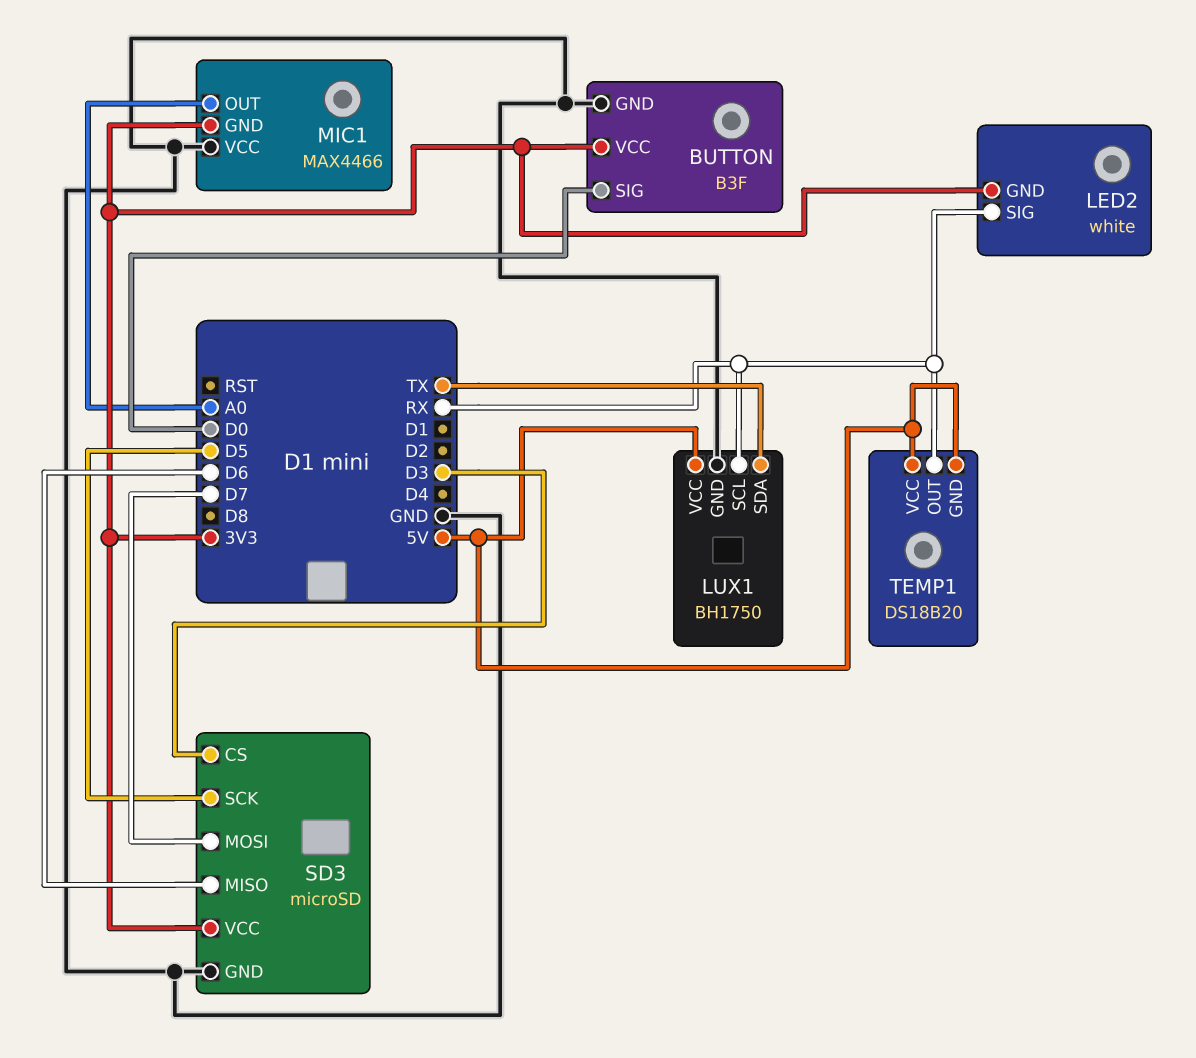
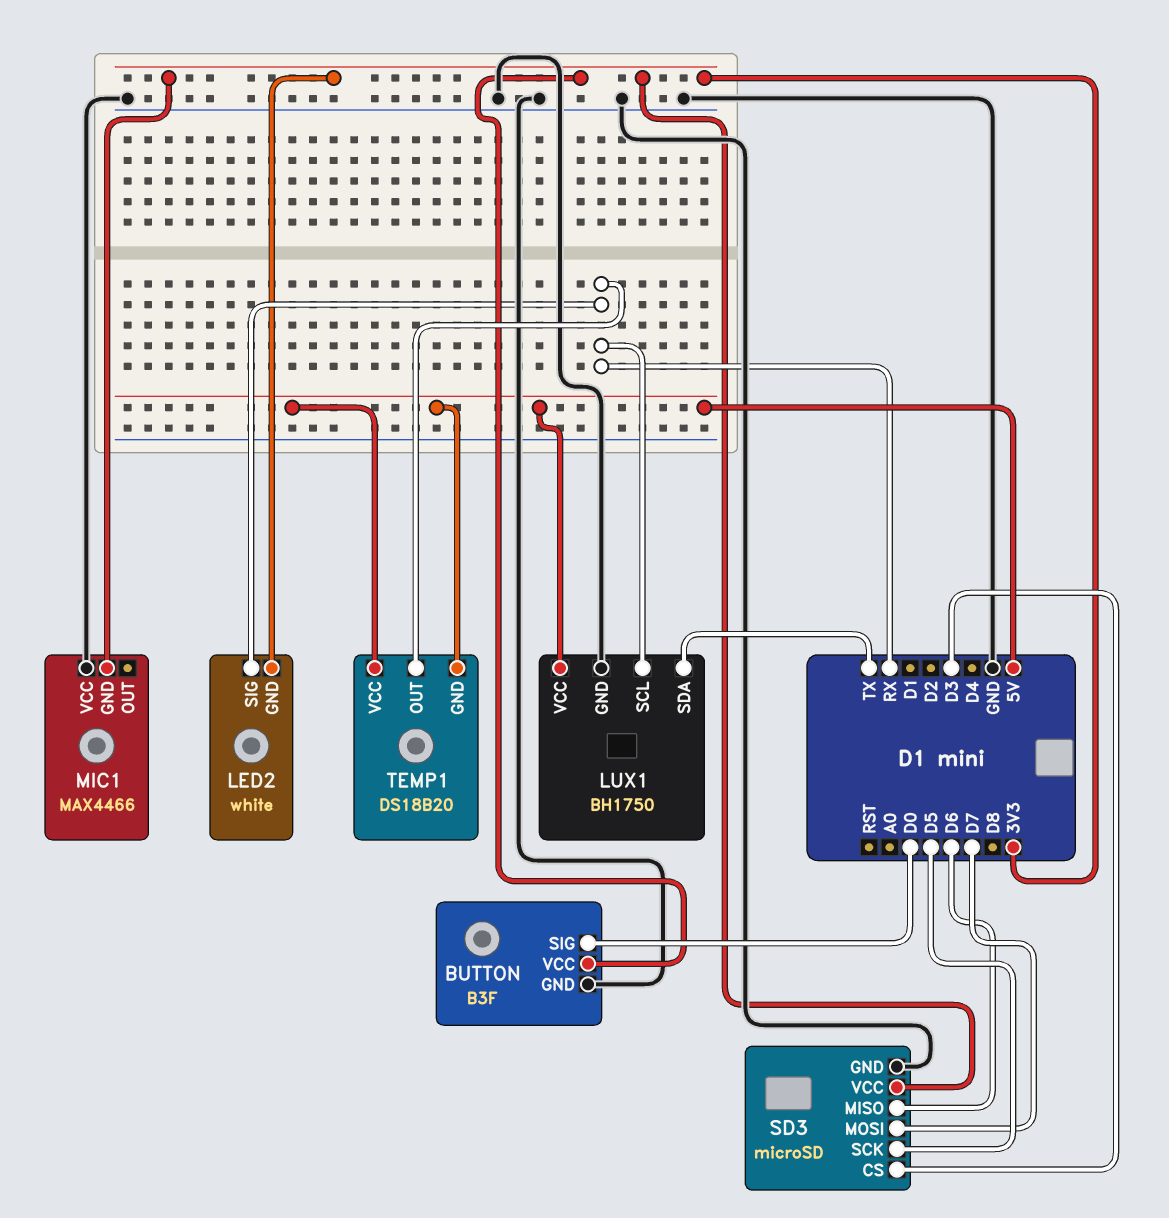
MIC1 pin OUT: A0 -> none

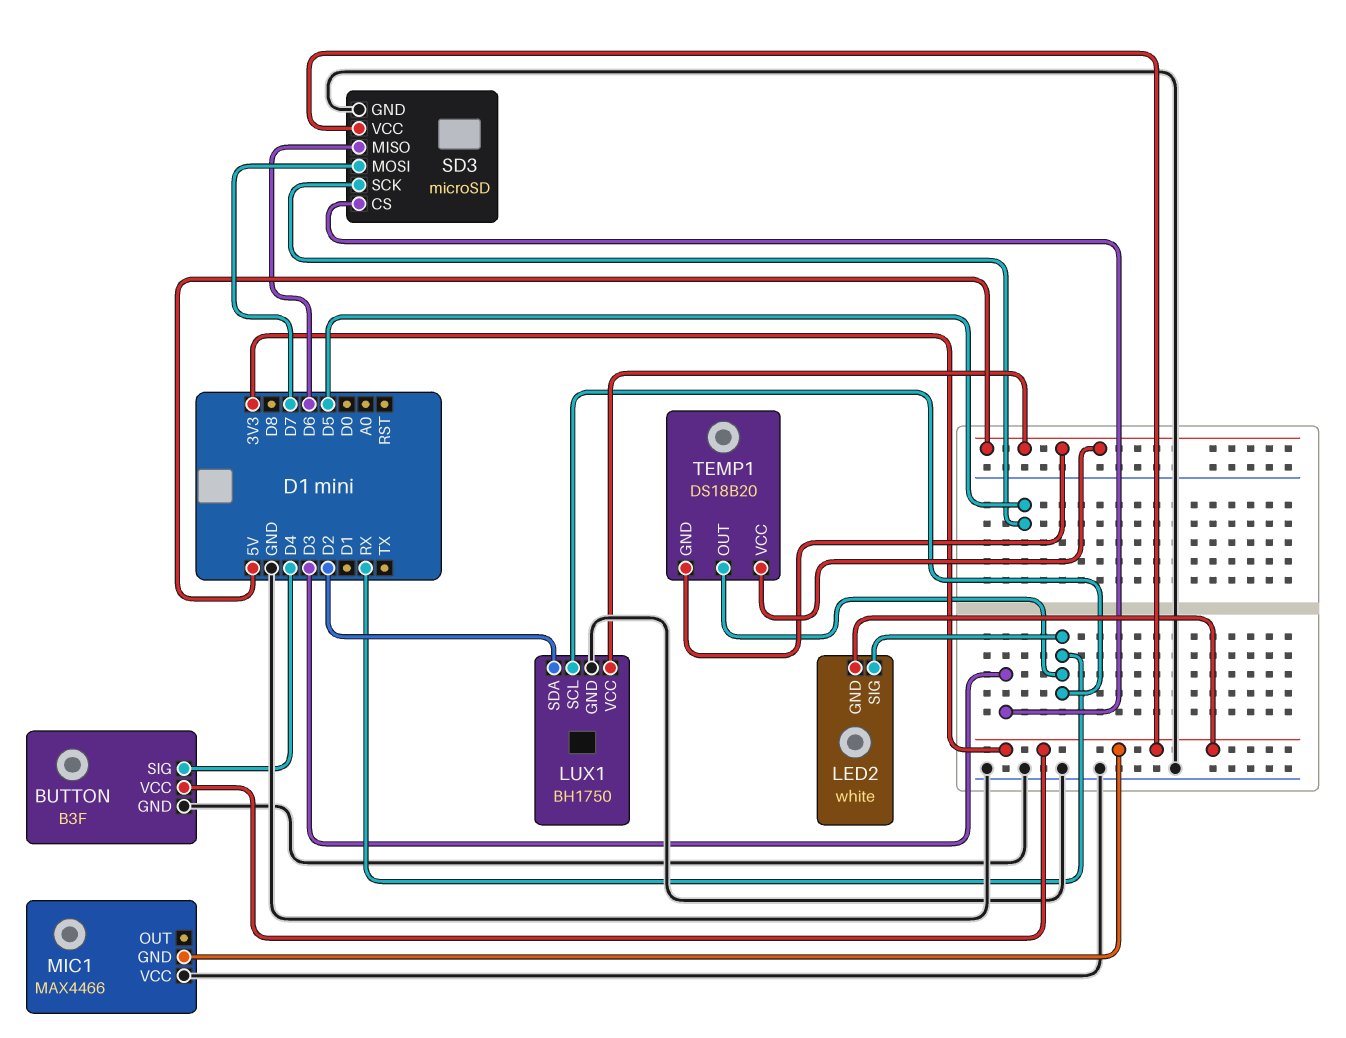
BUTTON pin SIG: D0 -> D4
LUX1 pin SDA: TX -> D2

